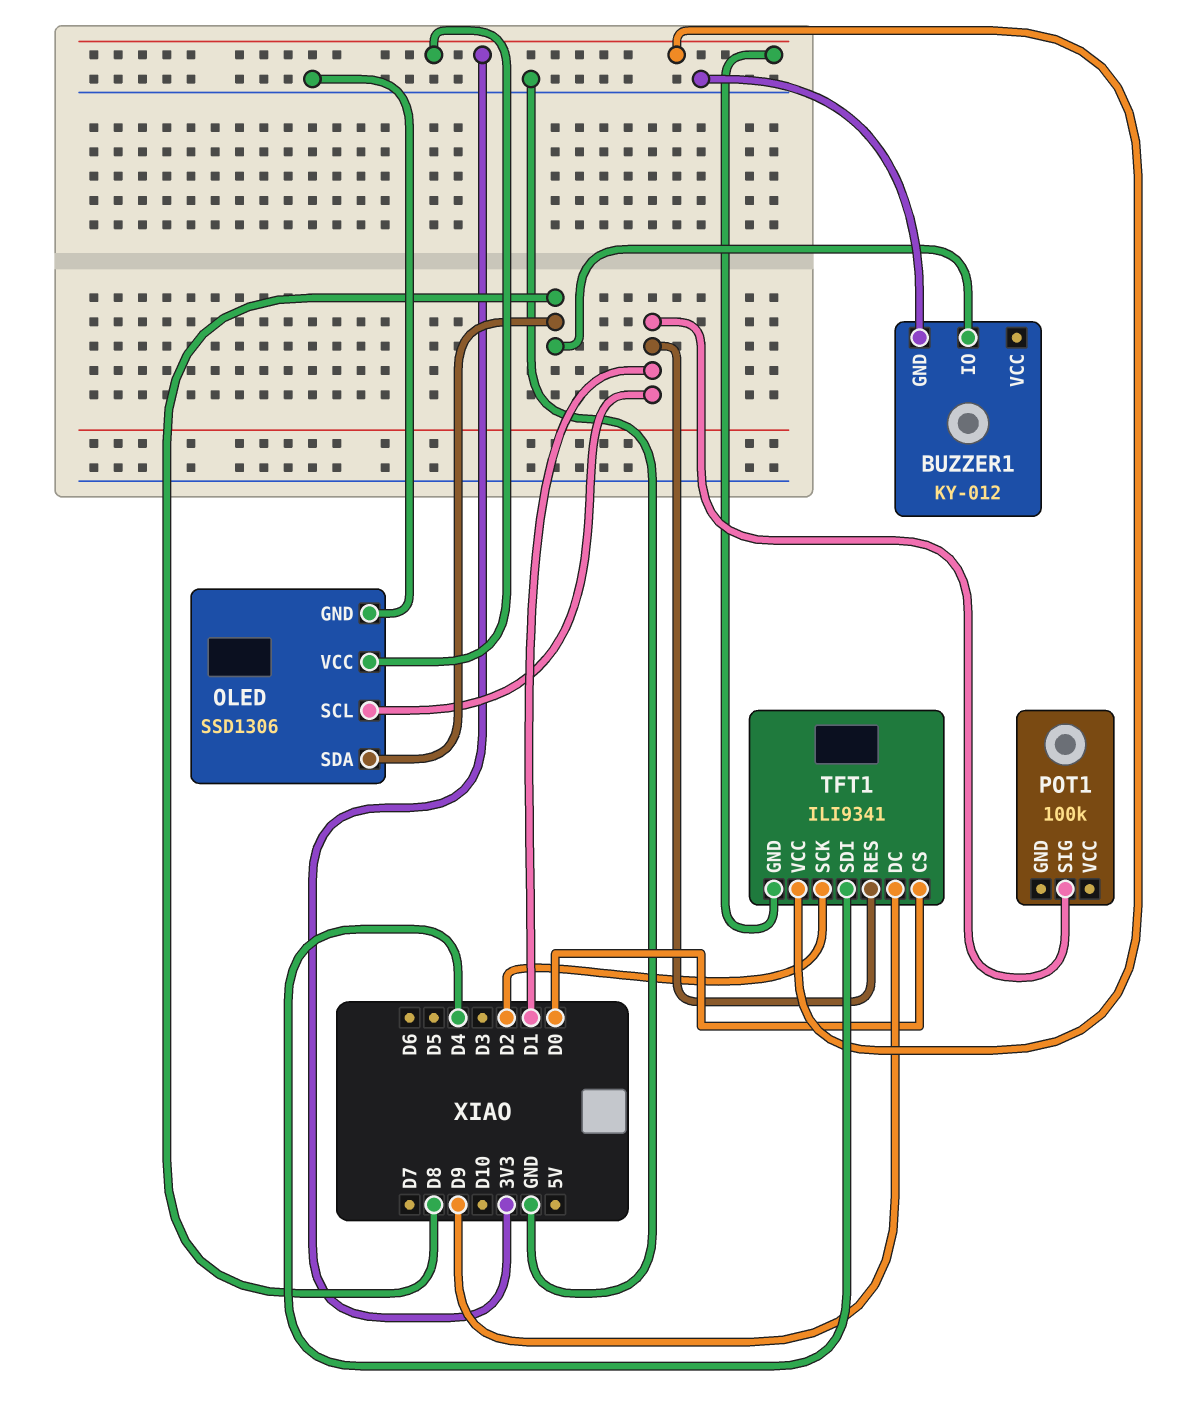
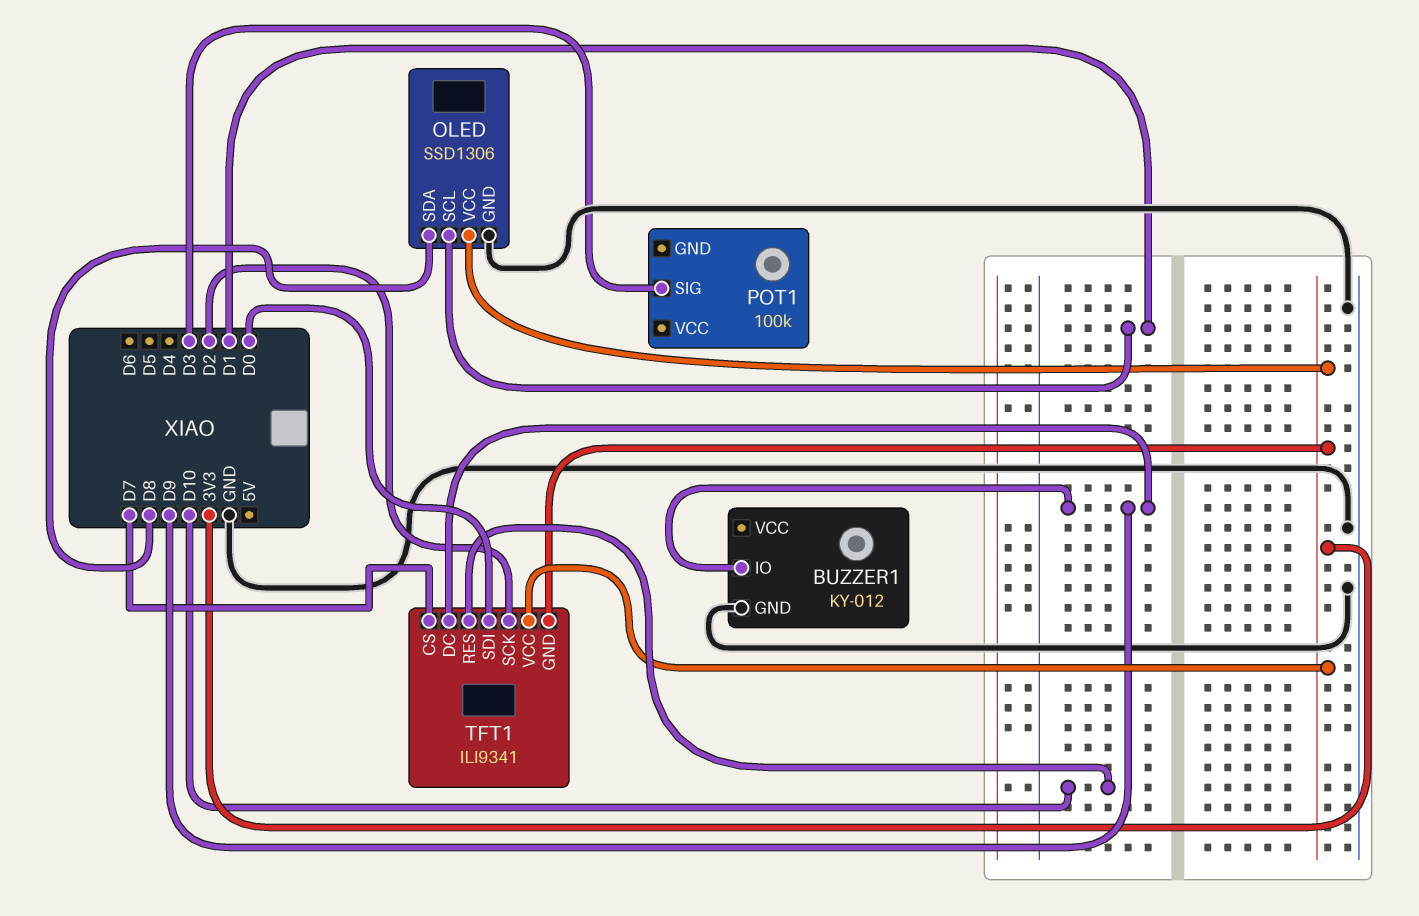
BUZZER1 pin IO: D8 -> D9
POT1 pin SIG: D1 -> D3
TFT1 pin CS: D0 -> D7
TFT1 pin RES: D1 -> D10
TFT1 pin SDI: D4 -> D0

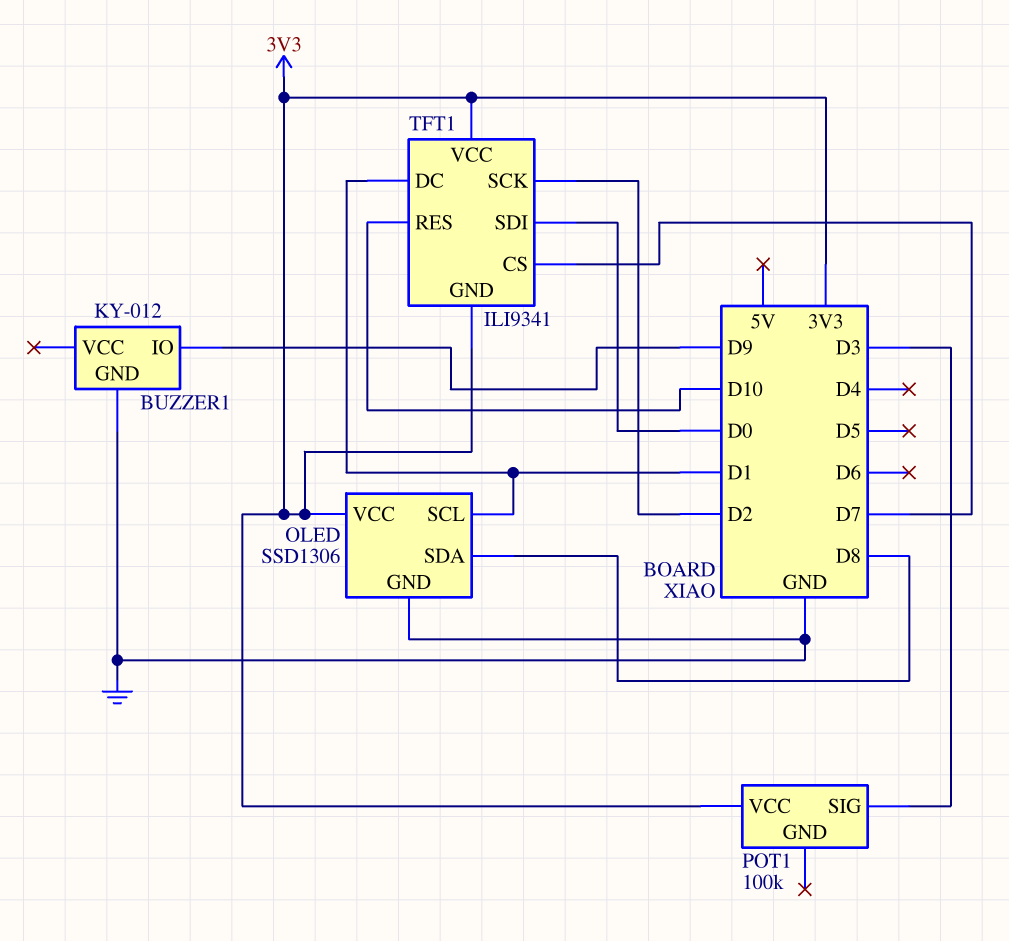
POT1 pin VCC: none -> 3V3
TFT1 pin DC: D9 -> D1

